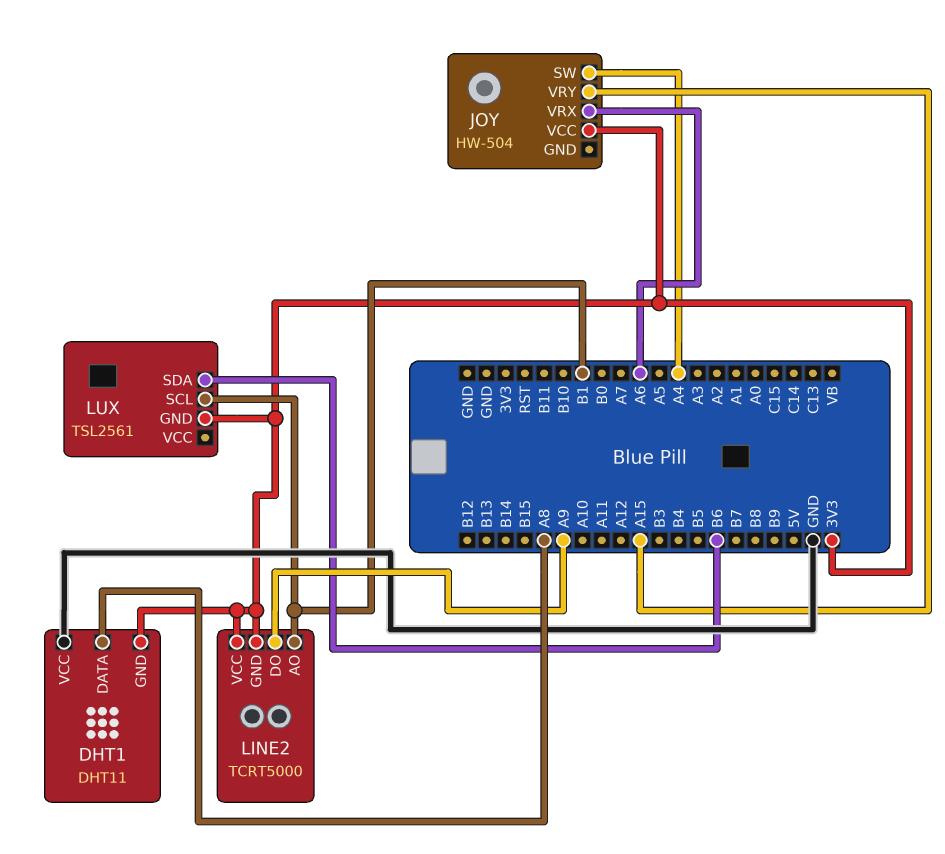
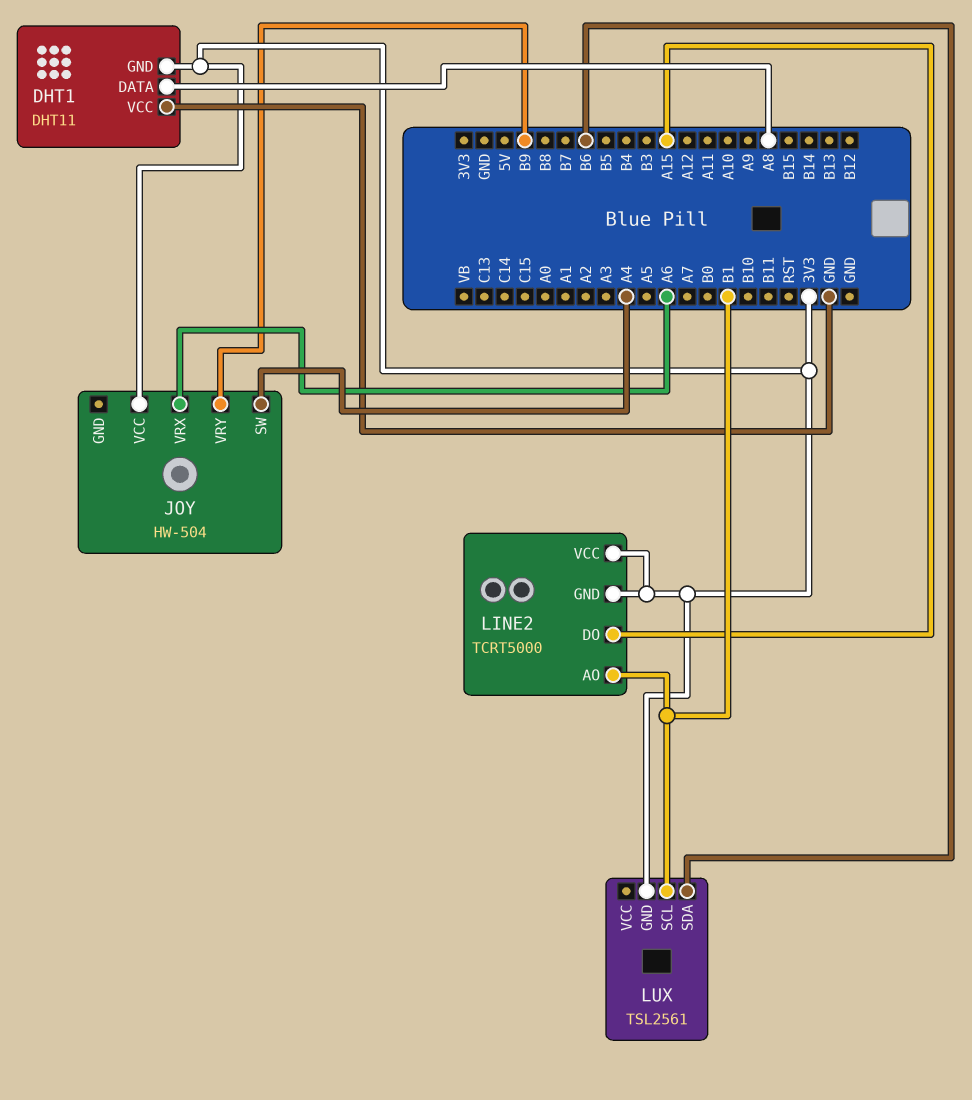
JOY pin VRY: A15 -> B9
LINE2 pin DO: A9 -> A15

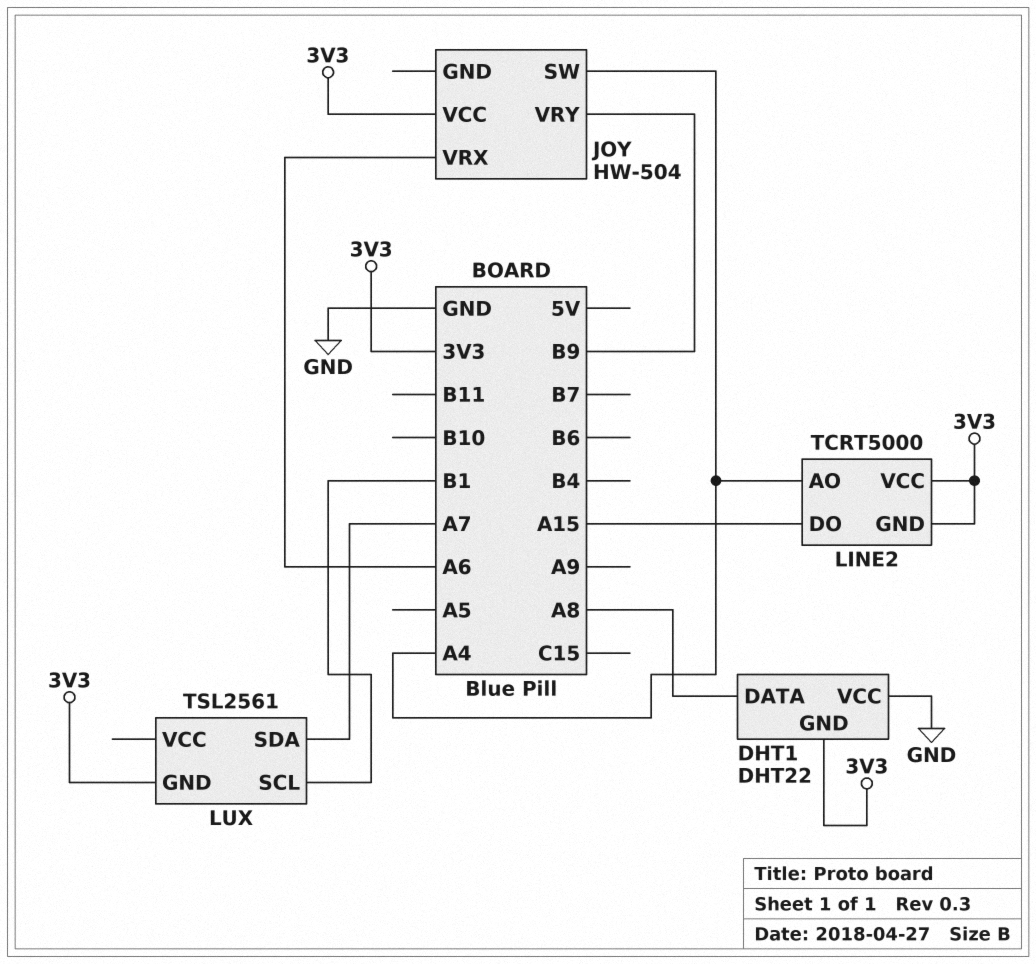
DHT1: DHT11 -> DHT22
LINE2 pin AO: B1 -> A4
LUX pin SDA: B6 -> A7

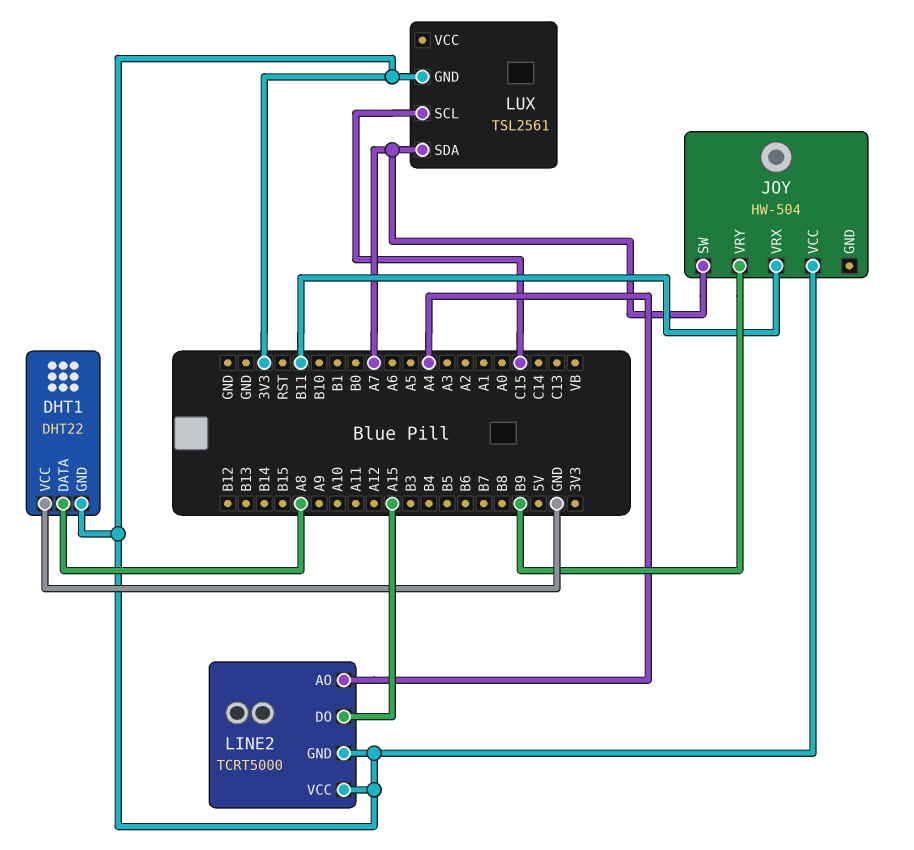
JOY pin SW: A4 -> A7
JOY pin VRX: A6 -> B11
LUX pin SCL: B1 -> C15

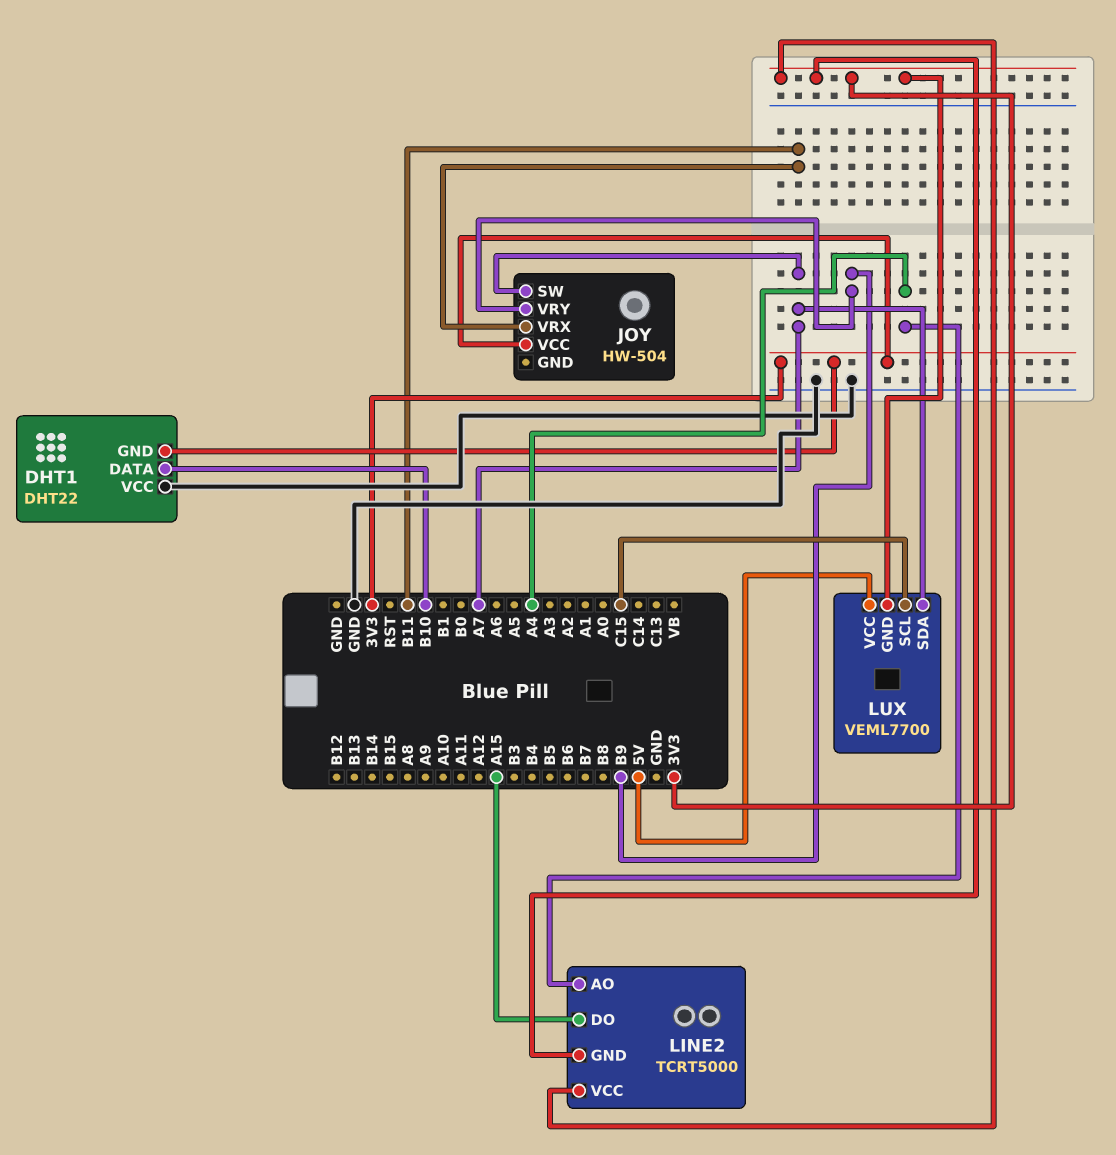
DHT1 pin DATA: A8 -> B10
LUX: TSL2561 -> VEML7700
LUX pin VCC: none -> 5V

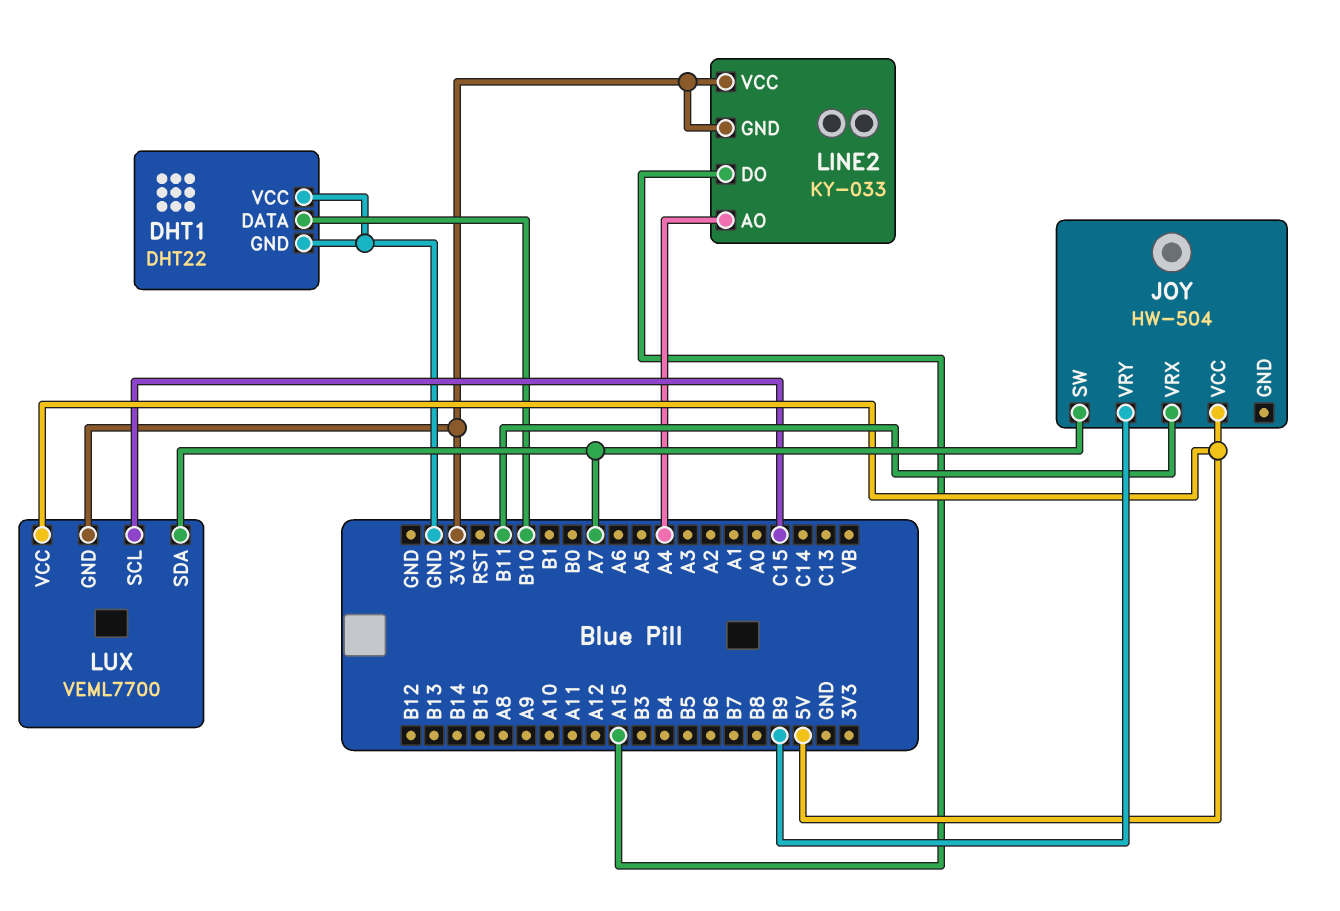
DHT1 pin GND: 3V3 -> GND
JOY pin VCC: 3V3 -> 5V
LINE2: TCRT5000 -> KY-033

